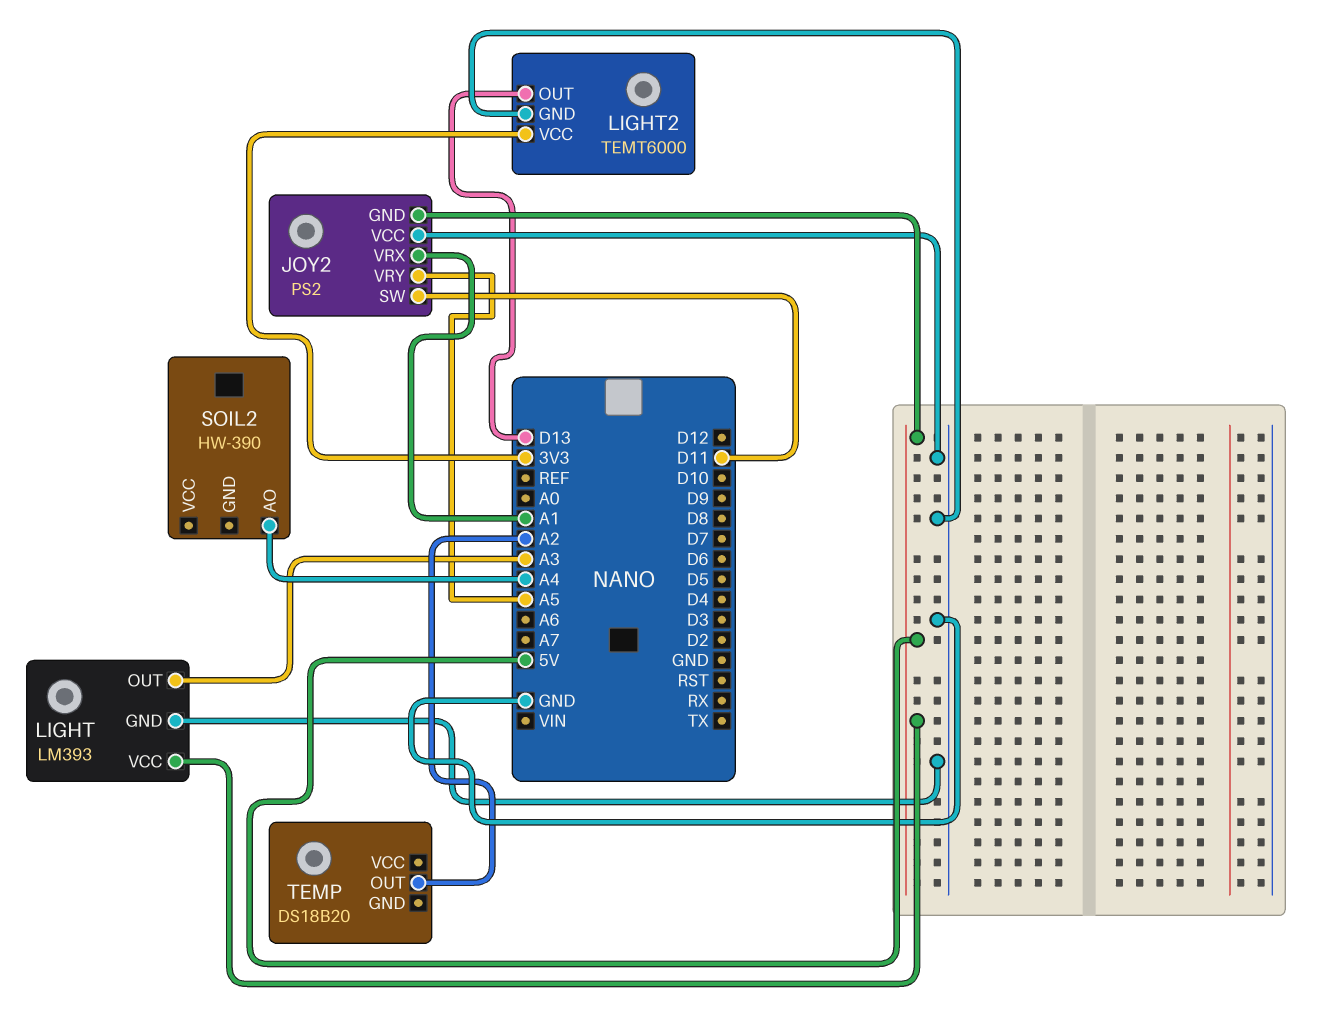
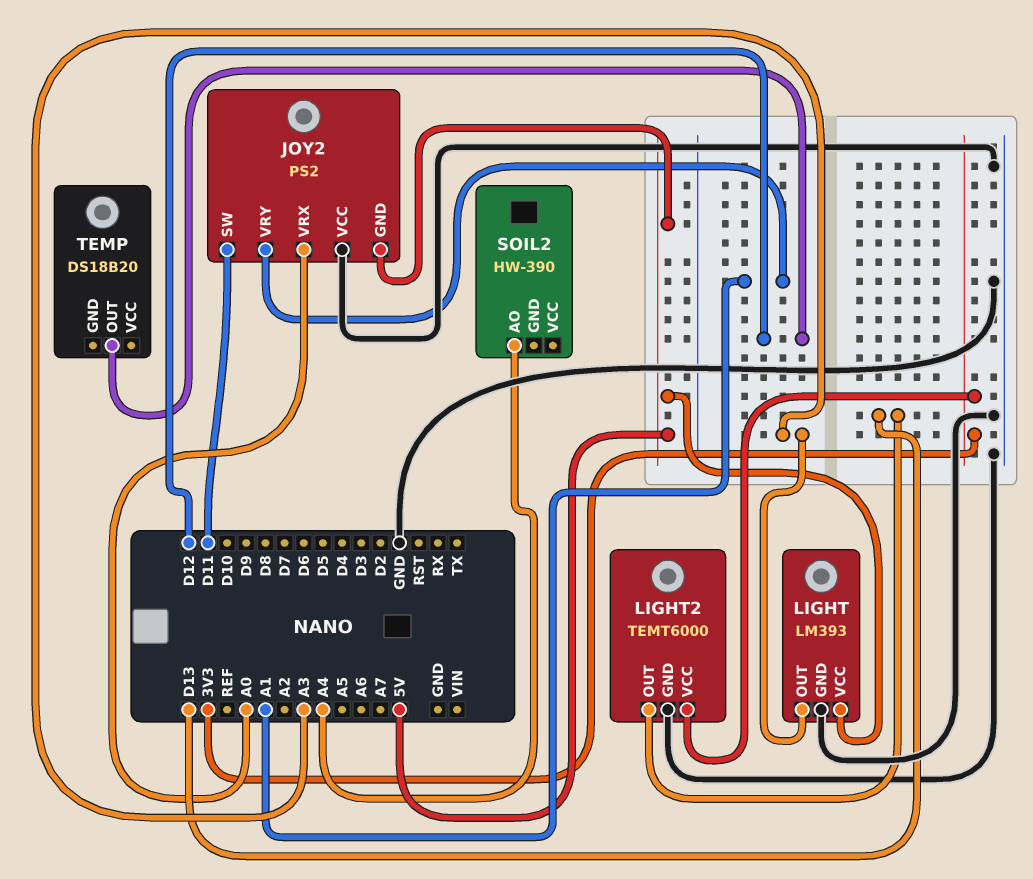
JOY2 pin VRX: A1 -> A0
JOY2 pin VRY: A5 -> A1
TEMP pin OUT: A2 -> D12

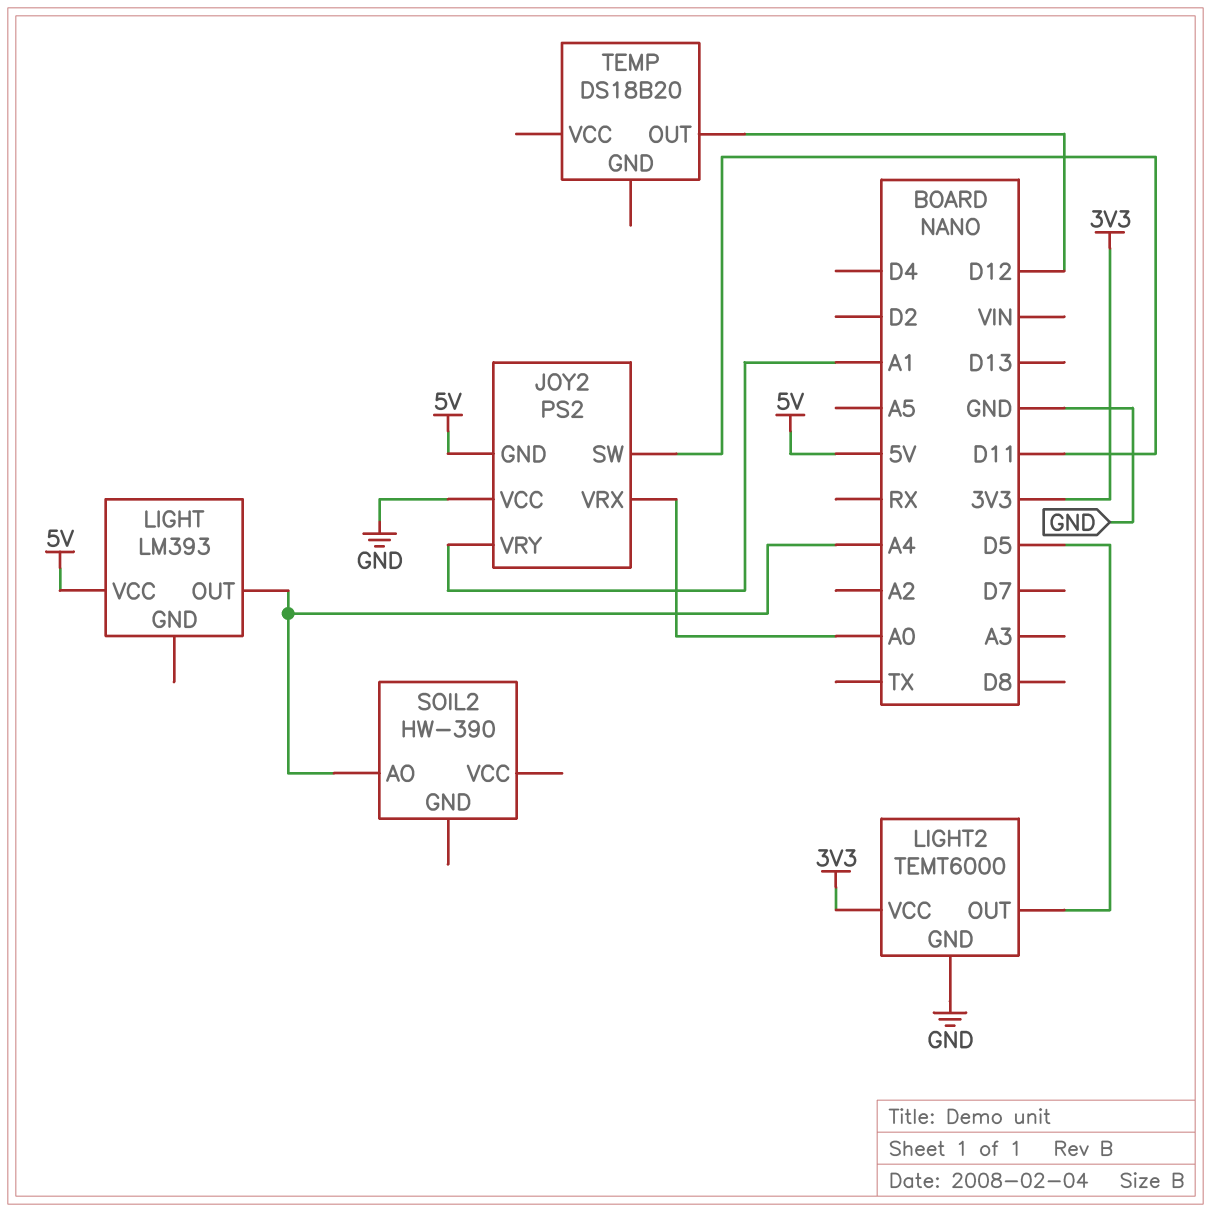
LIGHT pin GND: GND -> none
LIGHT pin OUT: A3 -> A4
LIGHT2 pin OUT: D13 -> D5

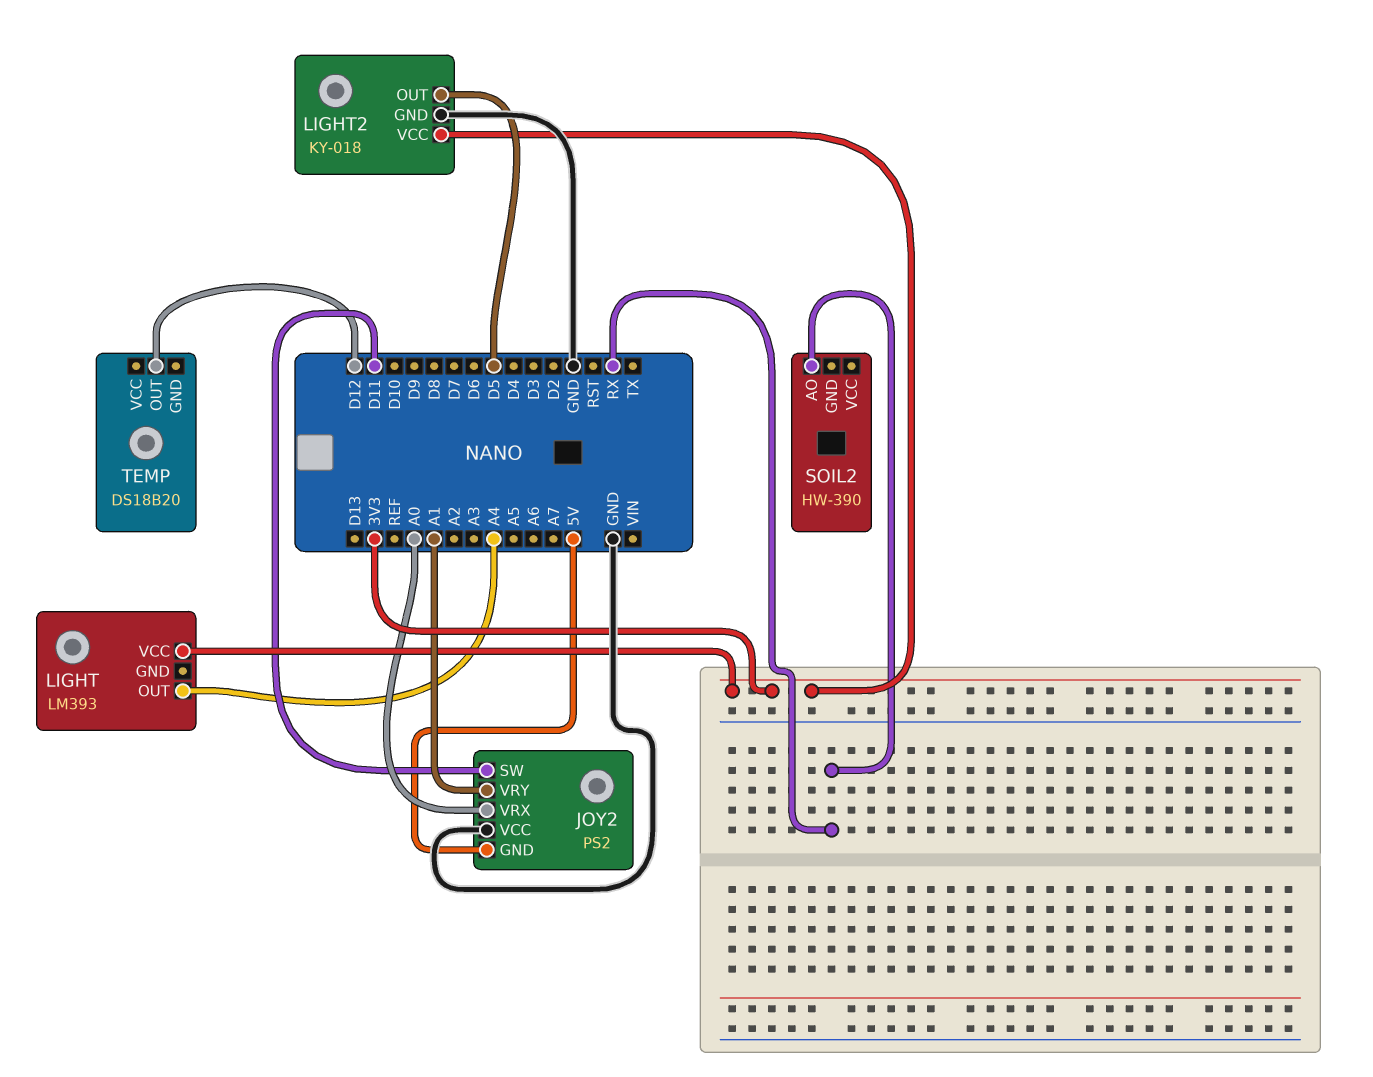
LIGHT pin VCC: 5V -> 3V3
LIGHT2: TEMT6000 -> KY-018
SOIL2 pin AO: A4 -> RX

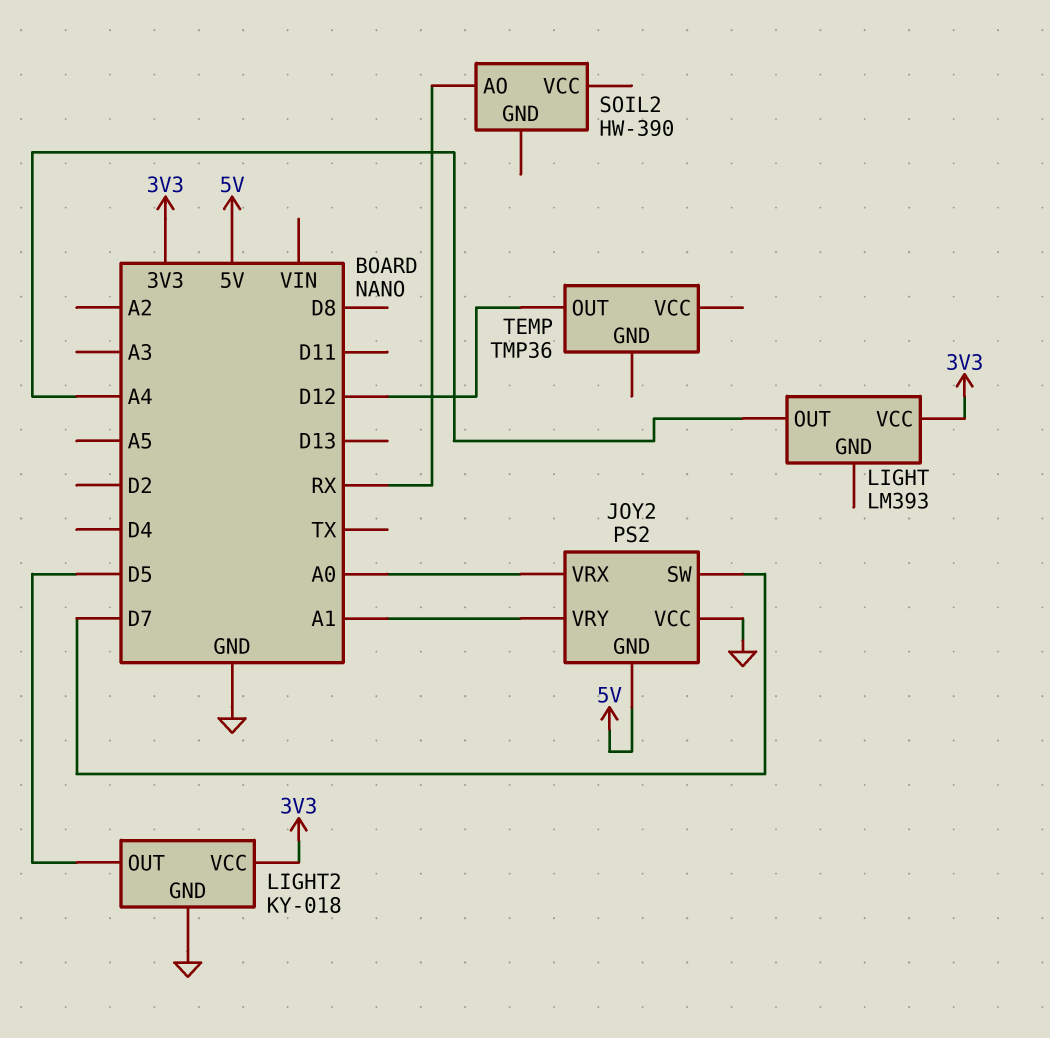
JOY2 pin SW: D11 -> D7
TEMP: DS18B20 -> TMP36

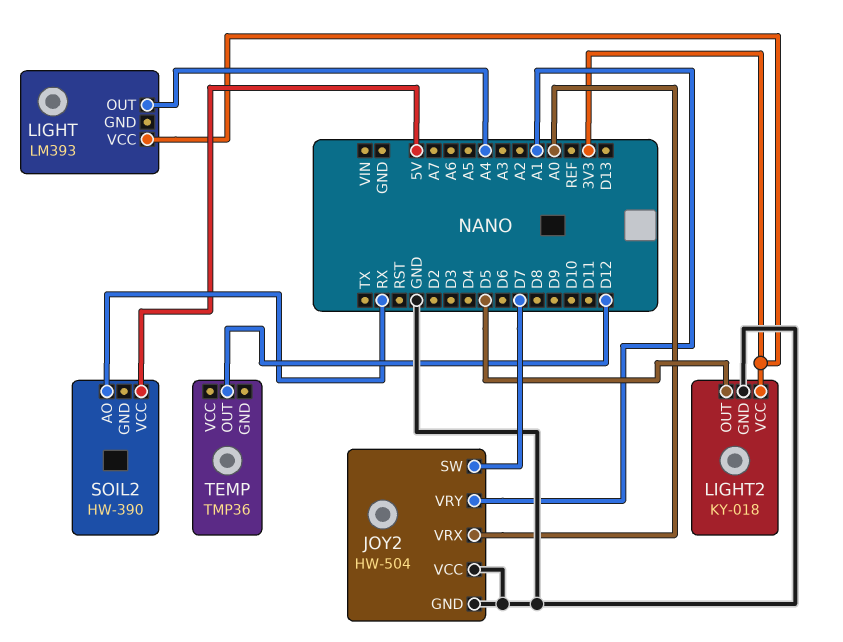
JOY2: PS2 -> HW-504
JOY2 pin GND: 5V -> GND
SOIL2 pin VCC: none -> 5V

